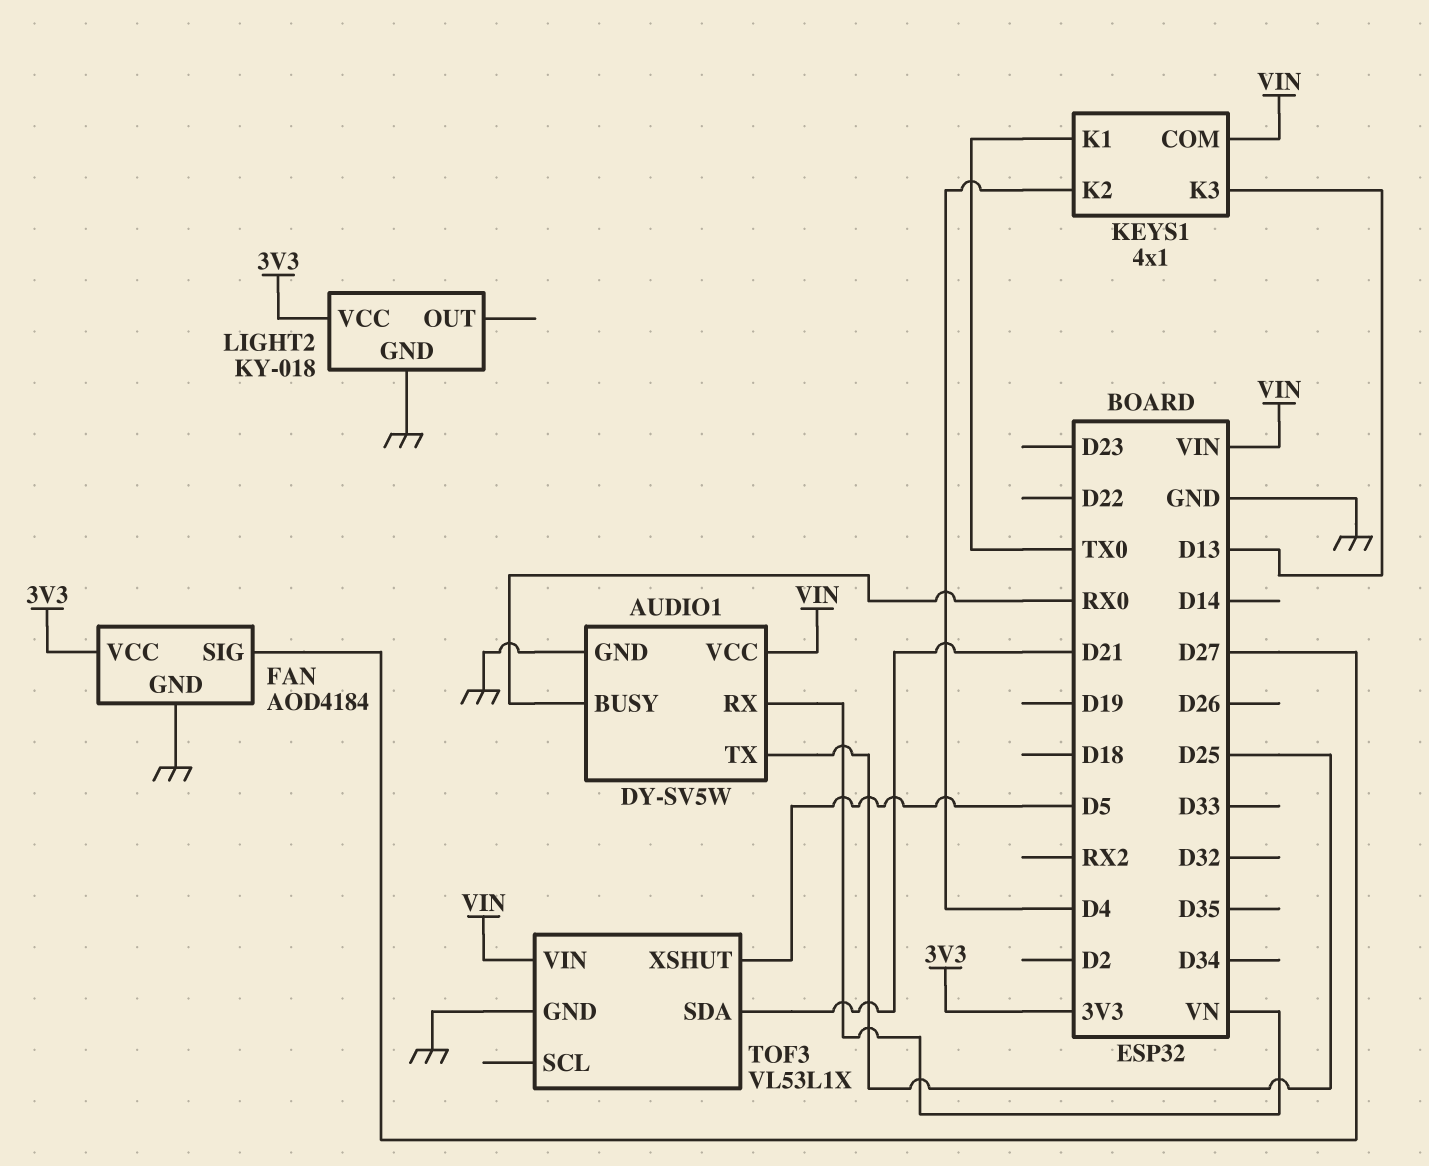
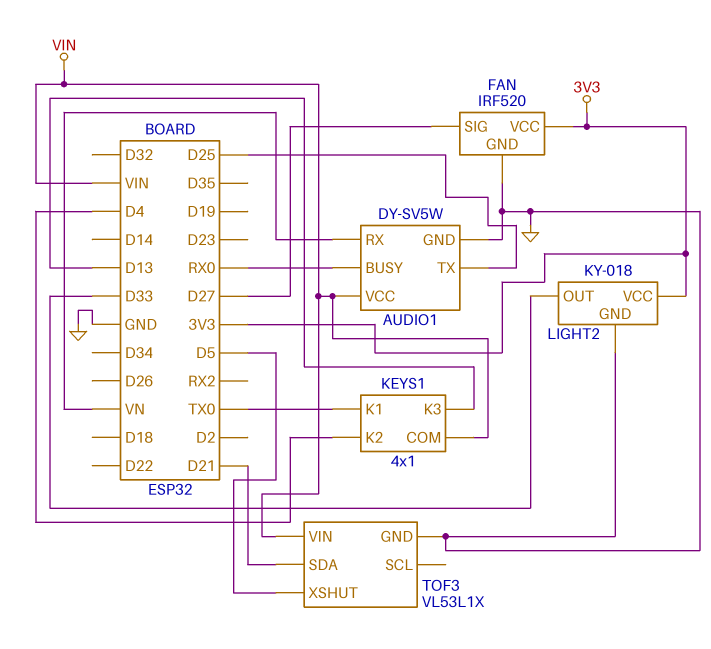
FAN: AOD4184 -> IRF520
LIGHT2 pin OUT: none -> D33

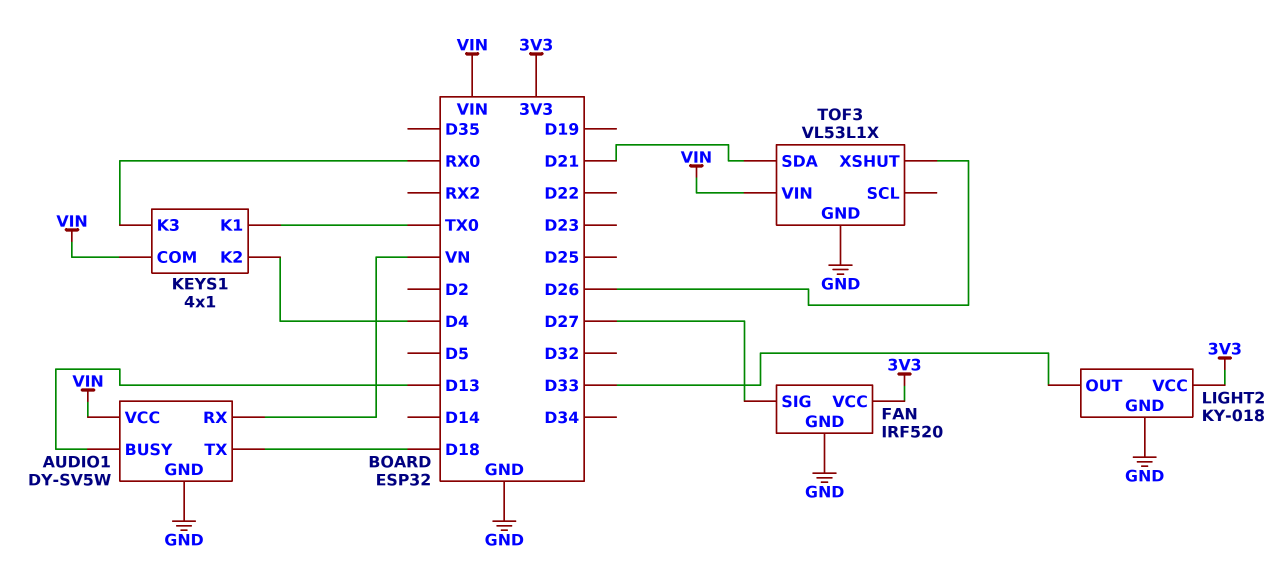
AUDIO1 pin BUSY: RX0 -> D13
AUDIO1 pin TX: D25 -> D18
KEYS1 pin K3: D13 -> RX0
TOF3 pin XSHUT: D5 -> D26

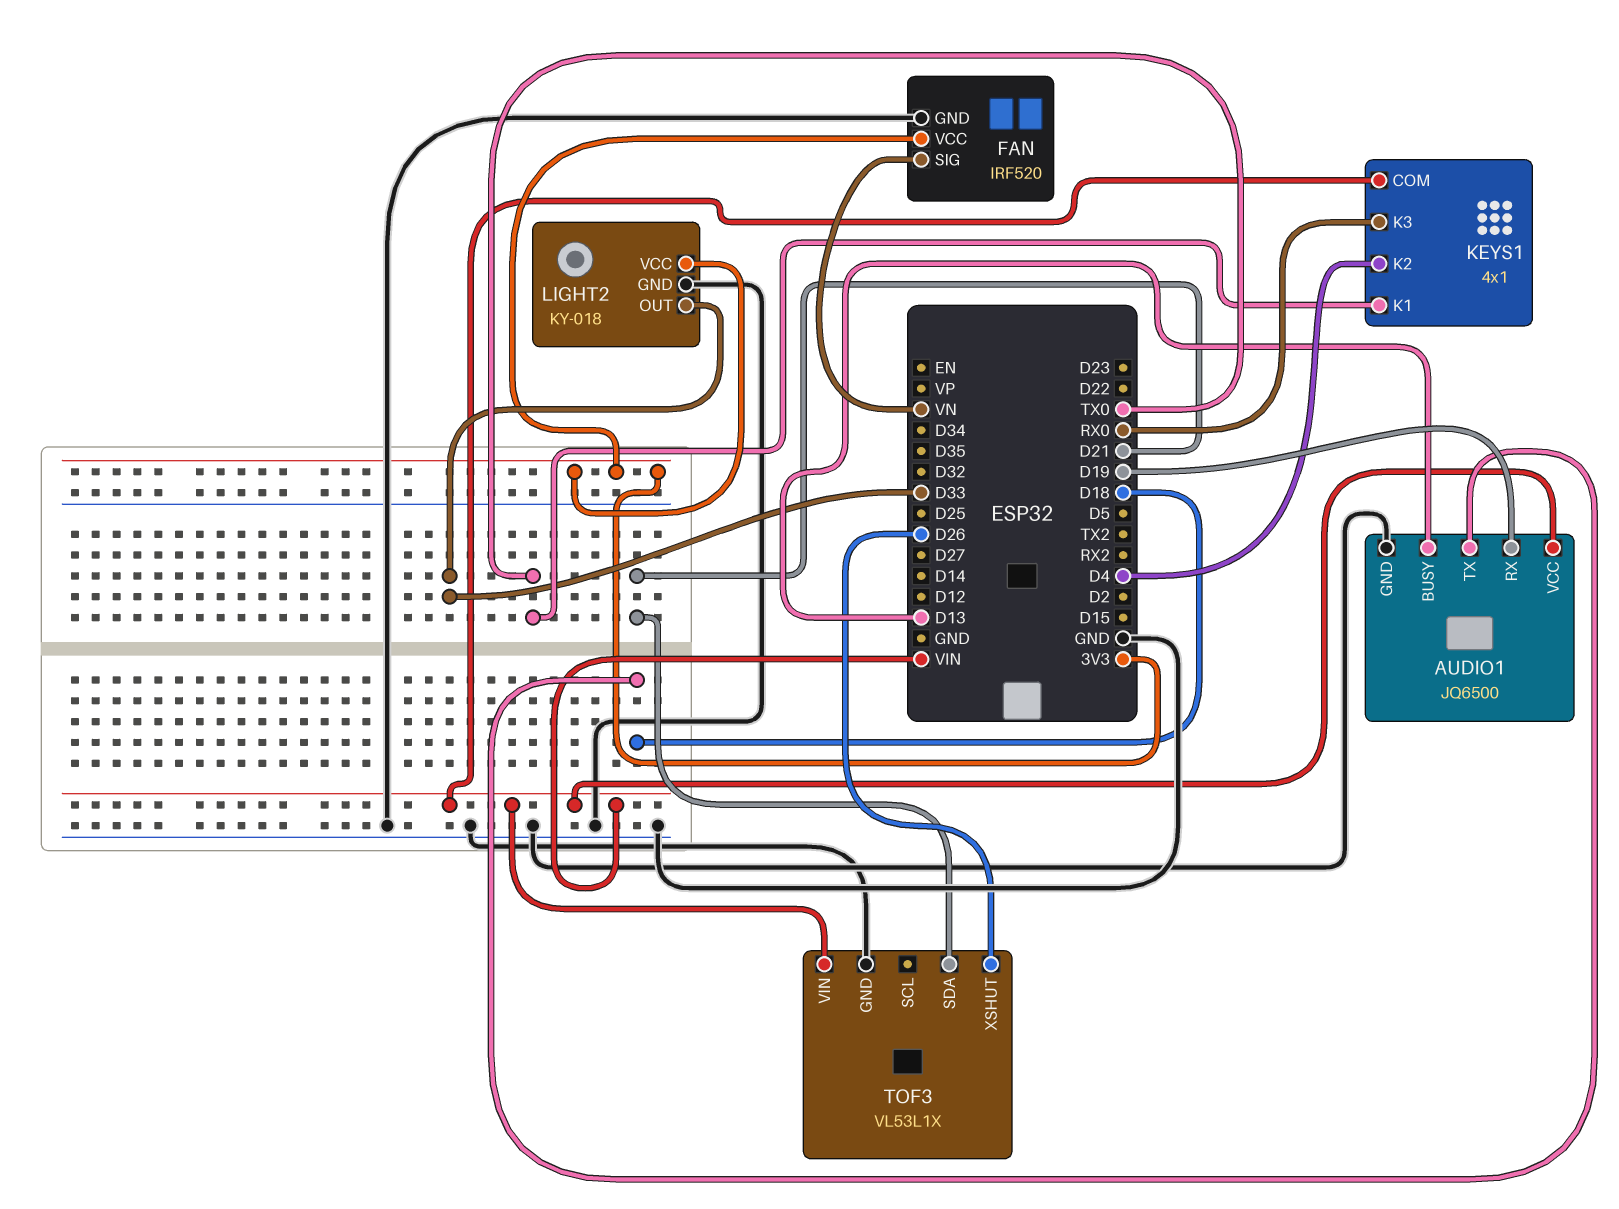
AUDIO1: DY-SV5W -> JQ6500
AUDIO1 pin RX: VN -> D19
FAN pin SIG: D27 -> VN

